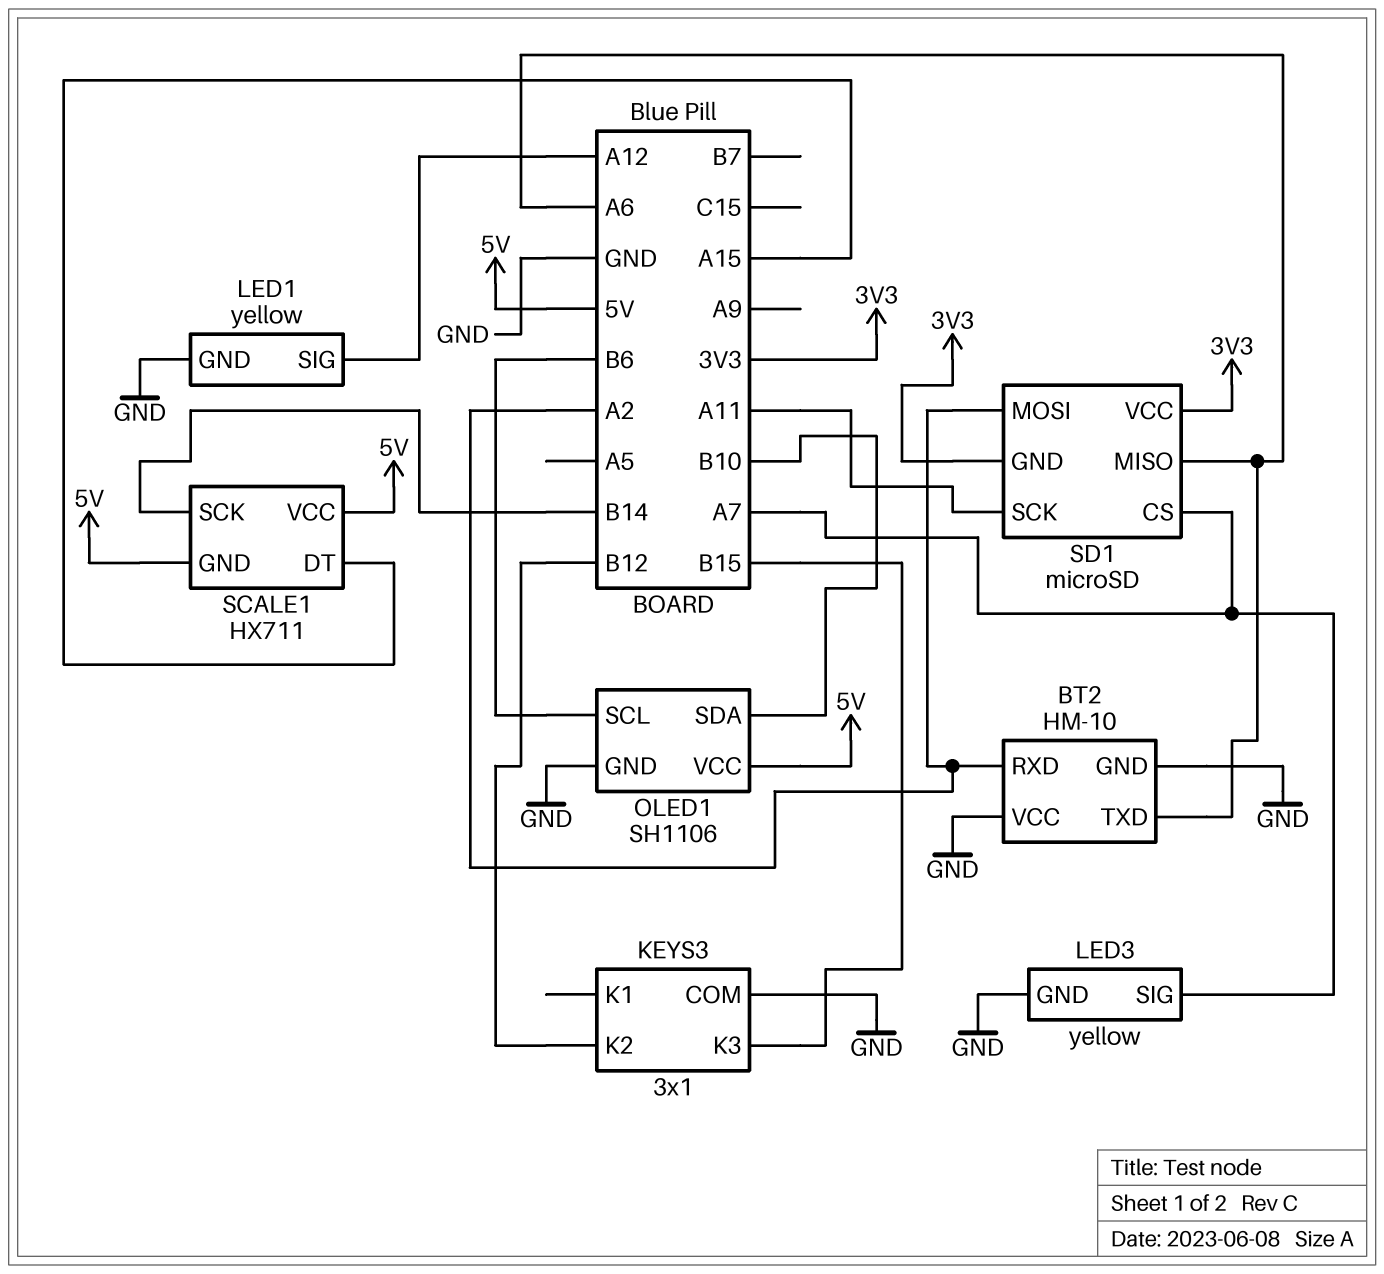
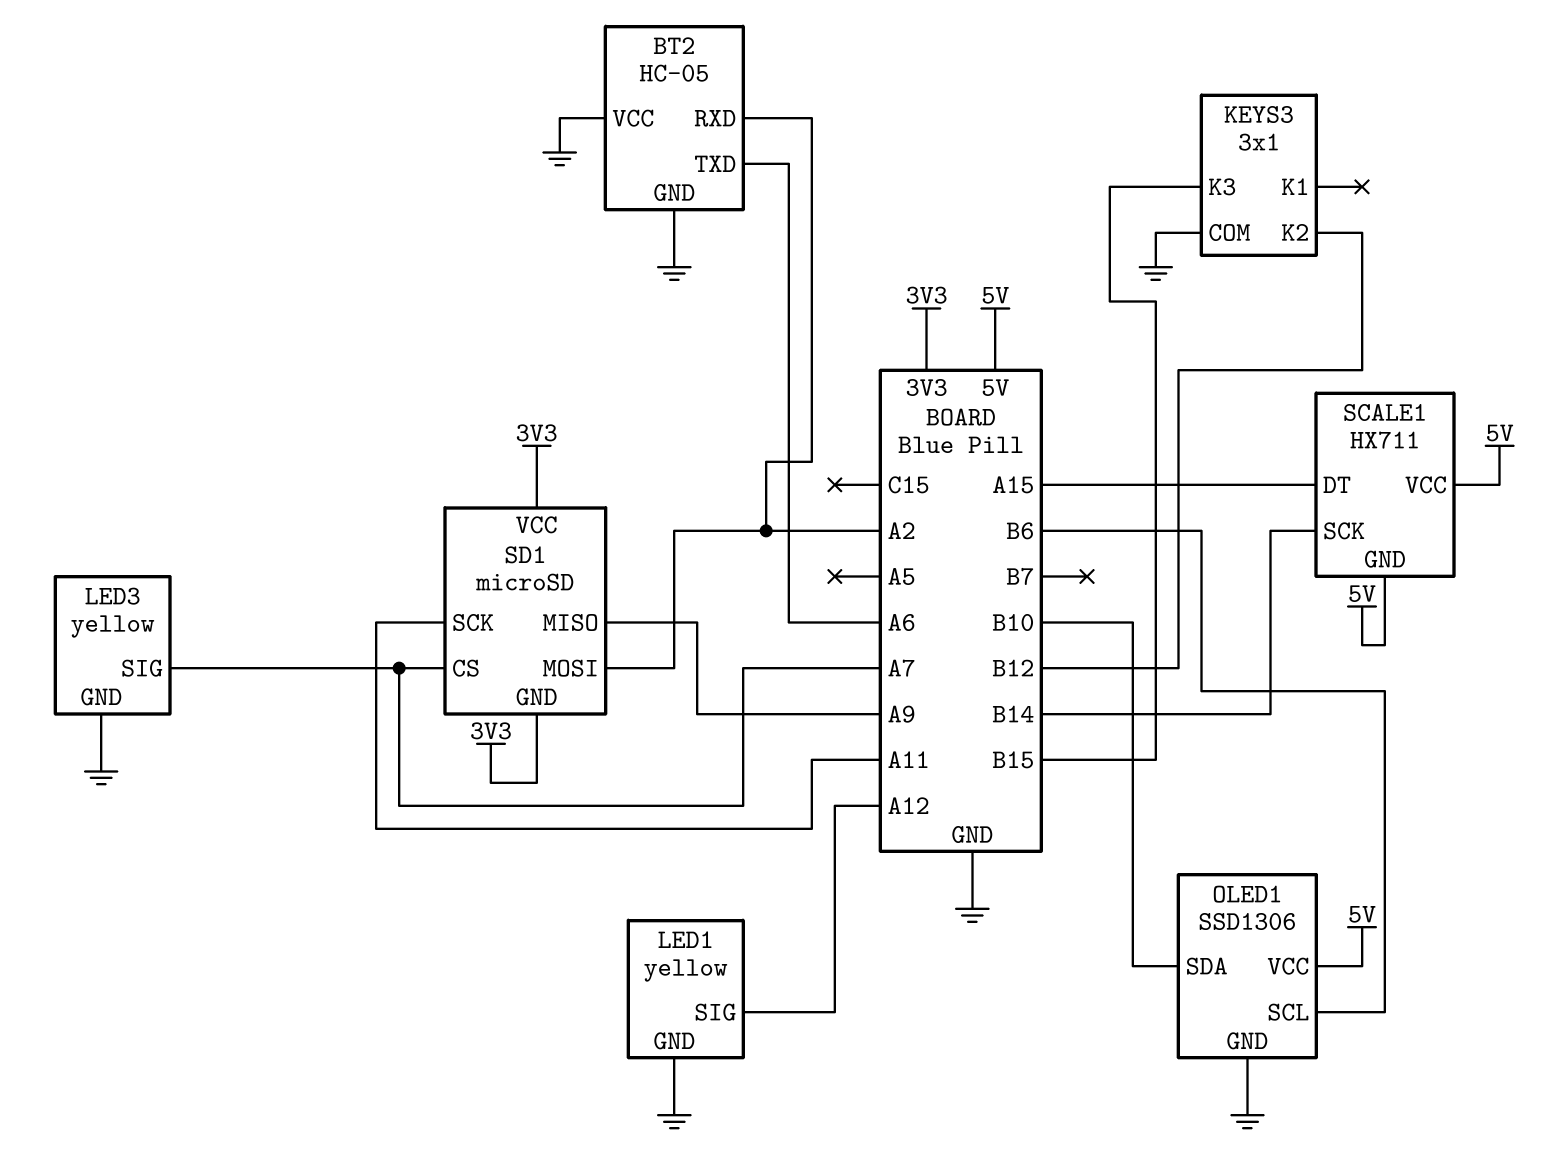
BT2: HM-10 -> HC-05
OLED1: SH1106 -> SSD1306
SD1 pin MISO: A6 -> A9

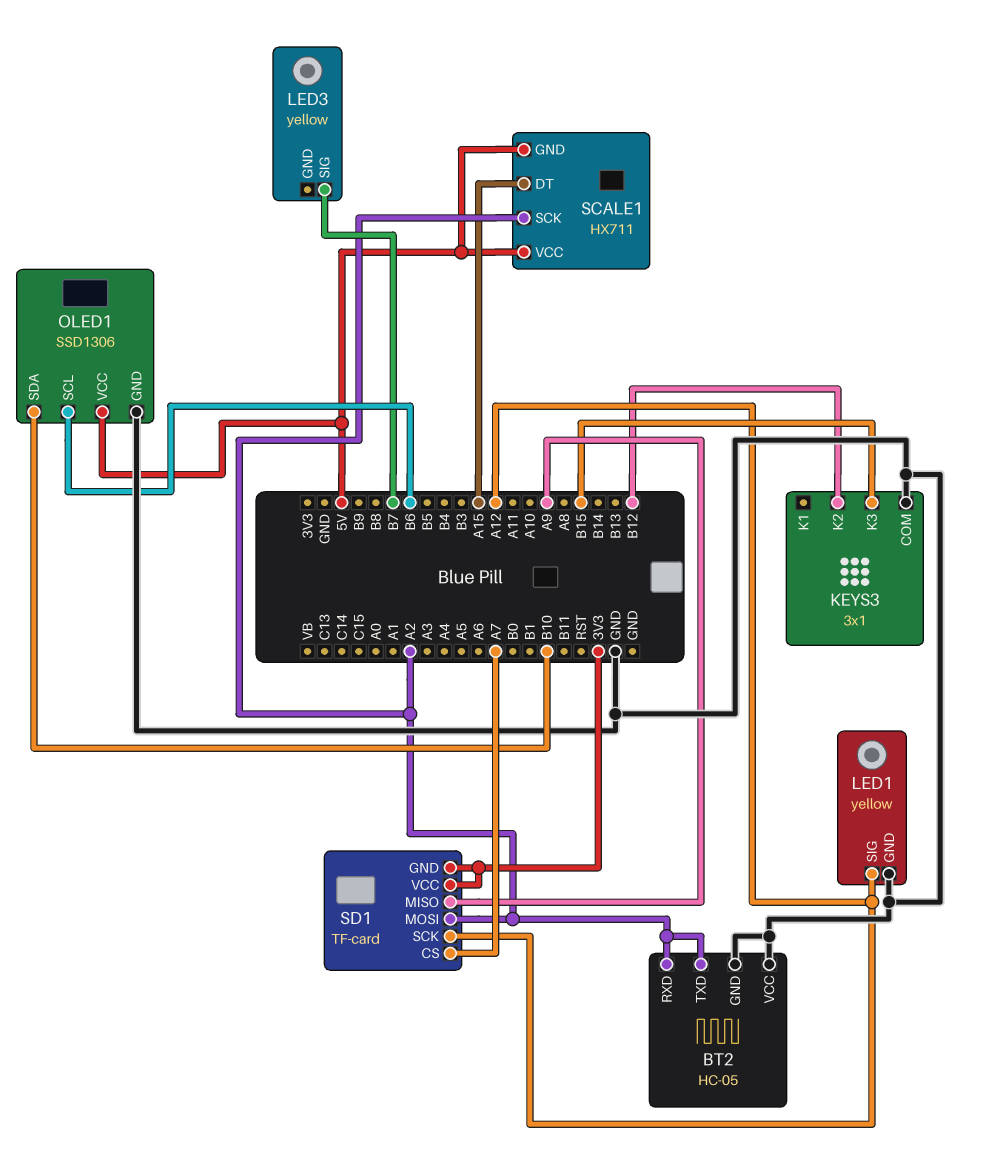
BT2 pin TXD: A6 -> A2
LED3 pin GND: GND -> none
LED3 pin SIG: A7 -> B7
SCALE1 pin SCK: B14 -> A2
SD1: microSD -> TF-card
SD1 pin SCK: A11 -> A12

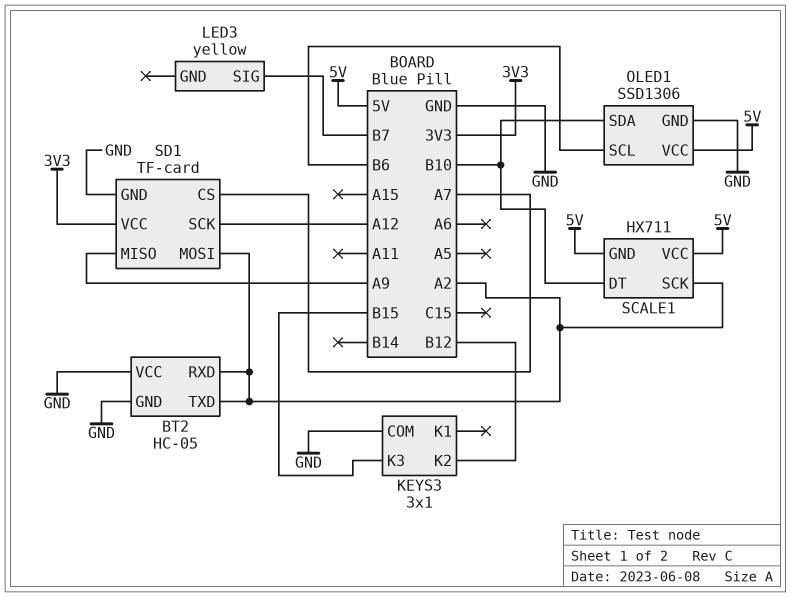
LED1: yellow -> none
LED1 pin GND: GND -> none
LED1 pin SIG: A12 -> none
SCALE1 pin DT: A15 -> B10
SD1 pin GND: 3V3 -> GND

